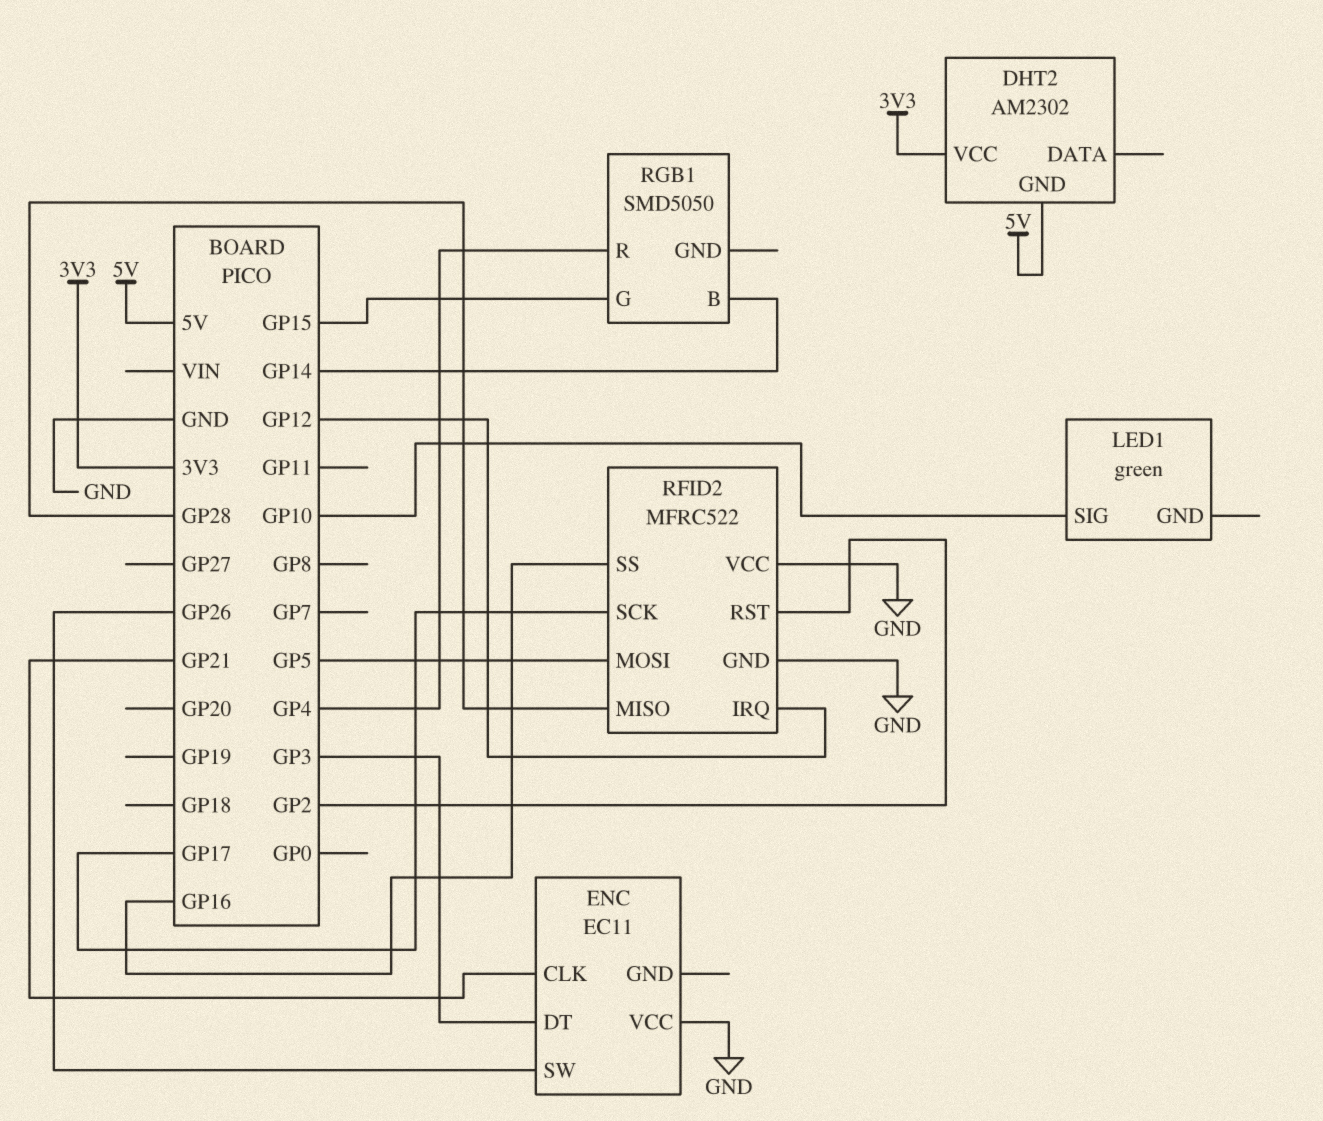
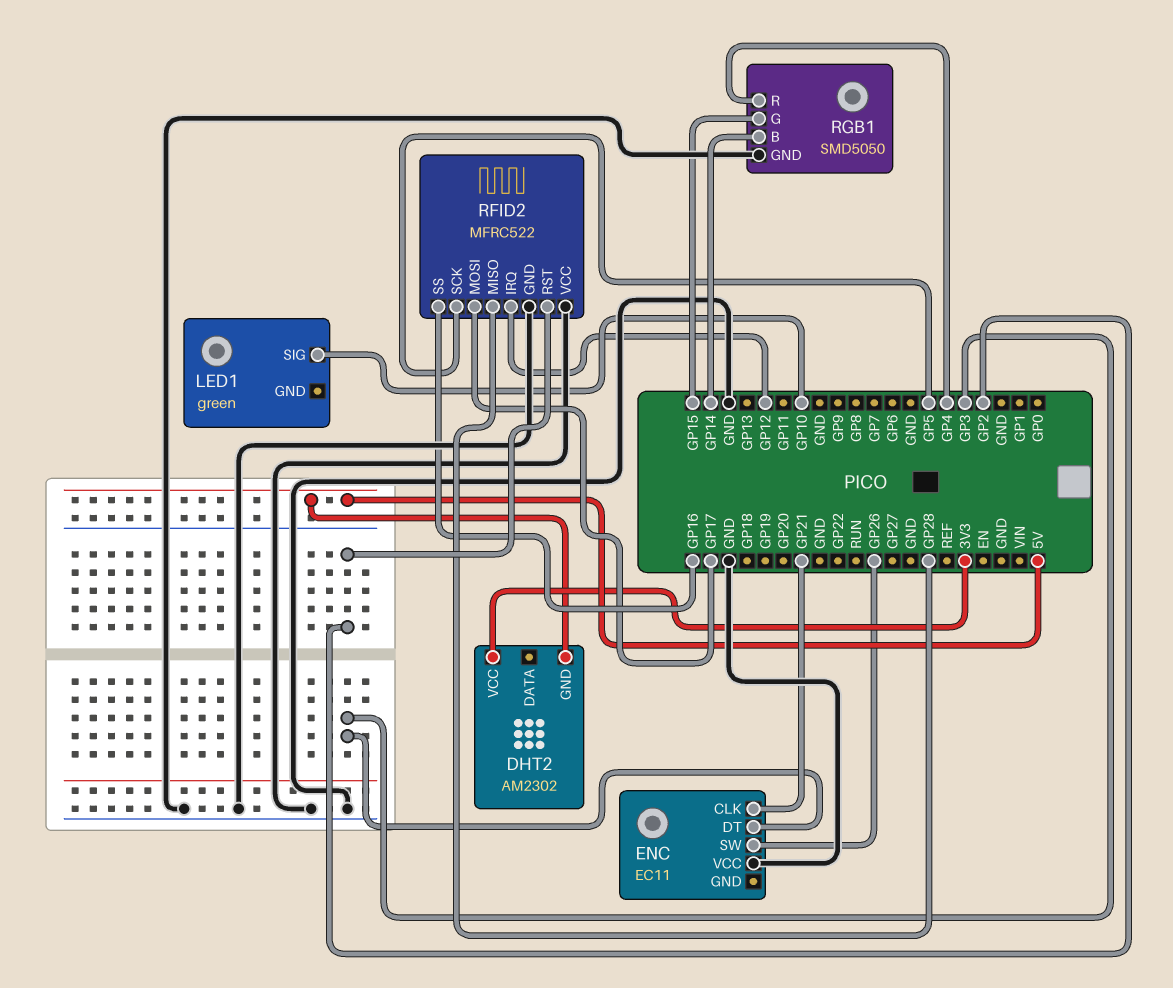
RFID2 pin MOSI: GP5 -> GP17
RFID2 pin SCK: GP17 -> GP5
RGB1 pin GND: none -> GND

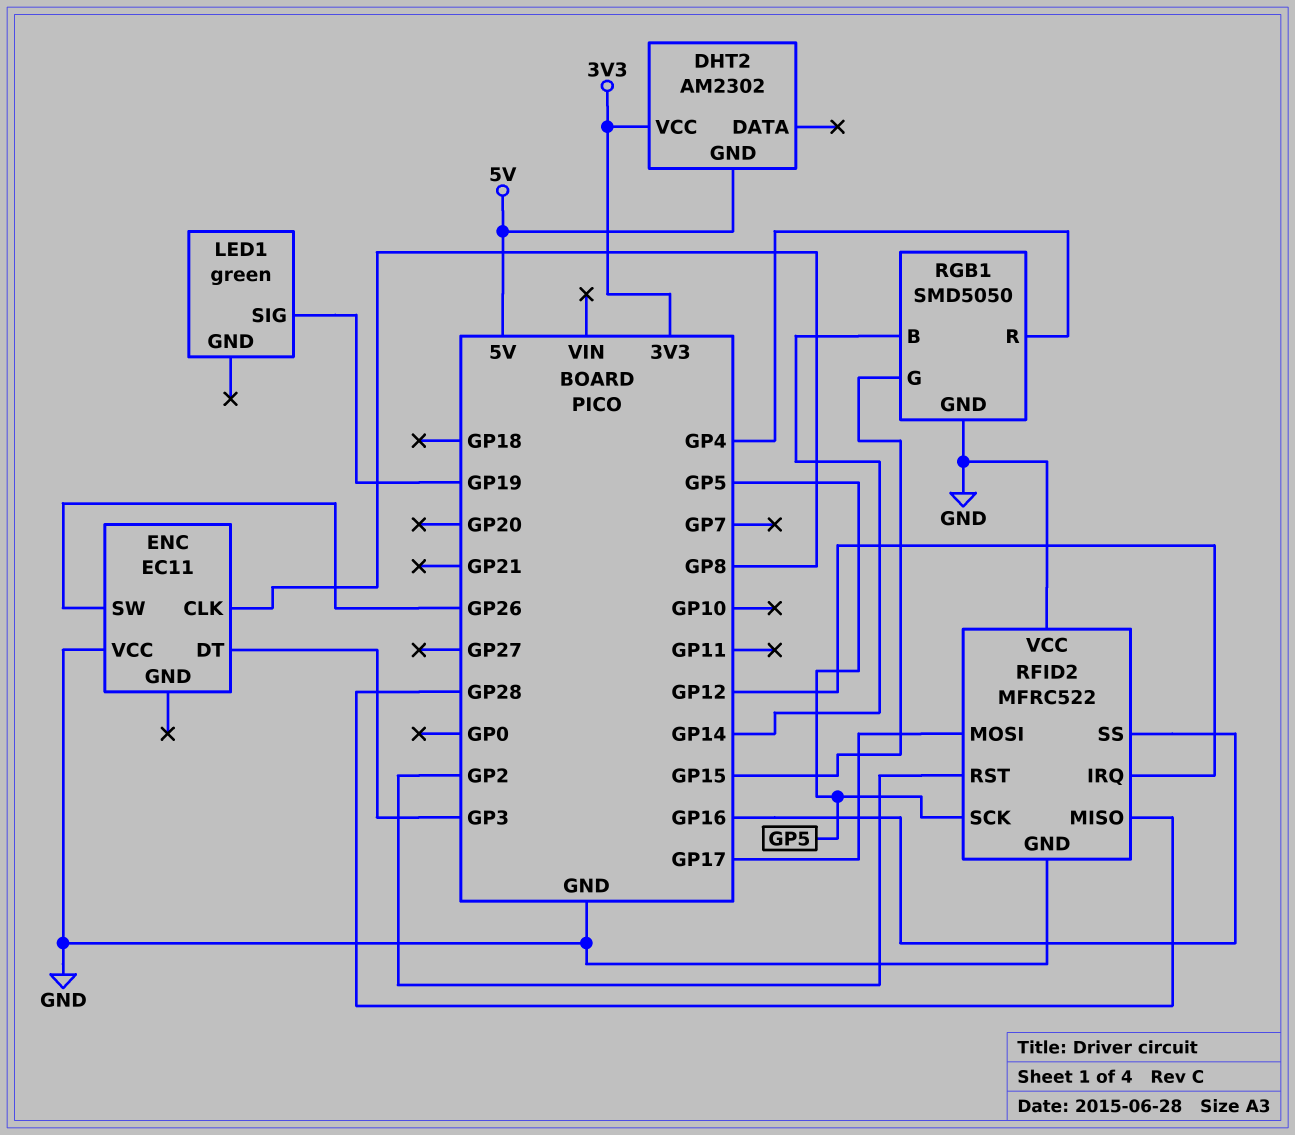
ENC pin CLK: GP21 -> GP8
LED1 pin SIG: GP10 -> GP19

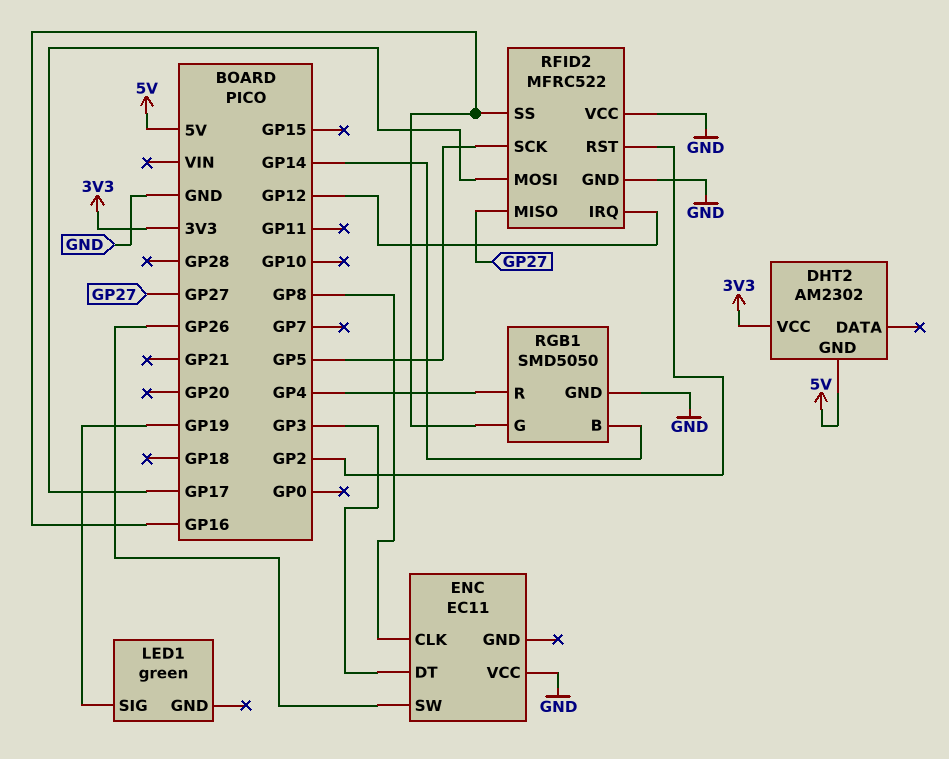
RFID2 pin MISO: GP28 -> GP27
RGB1 pin G: GP15 -> GP16

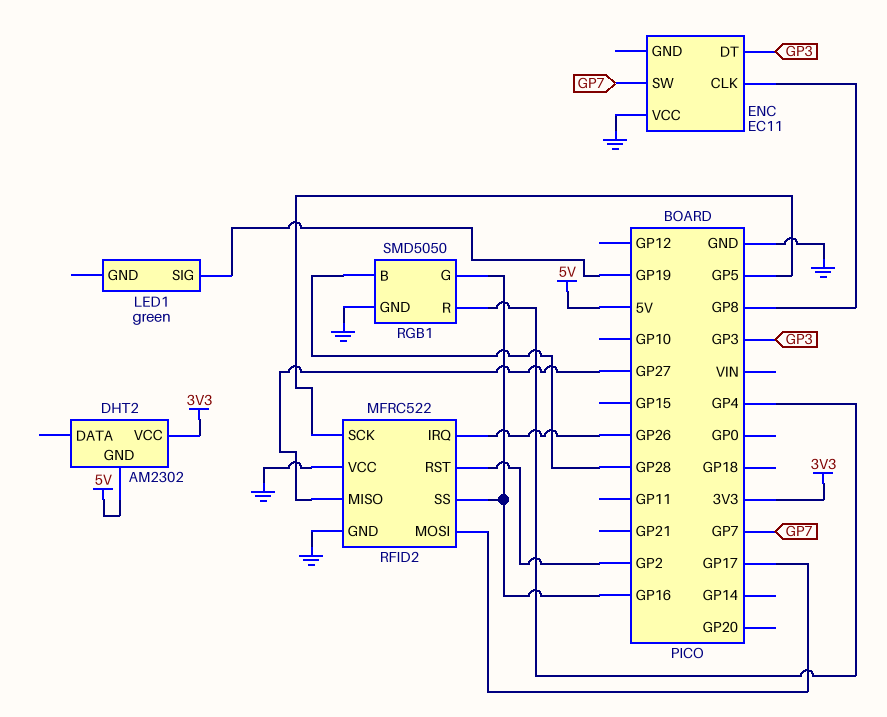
ENC pin SW: GP26 -> GP7
RFID2 pin IRQ: GP12 -> GP26
RGB1 pin B: GP14 -> GP28

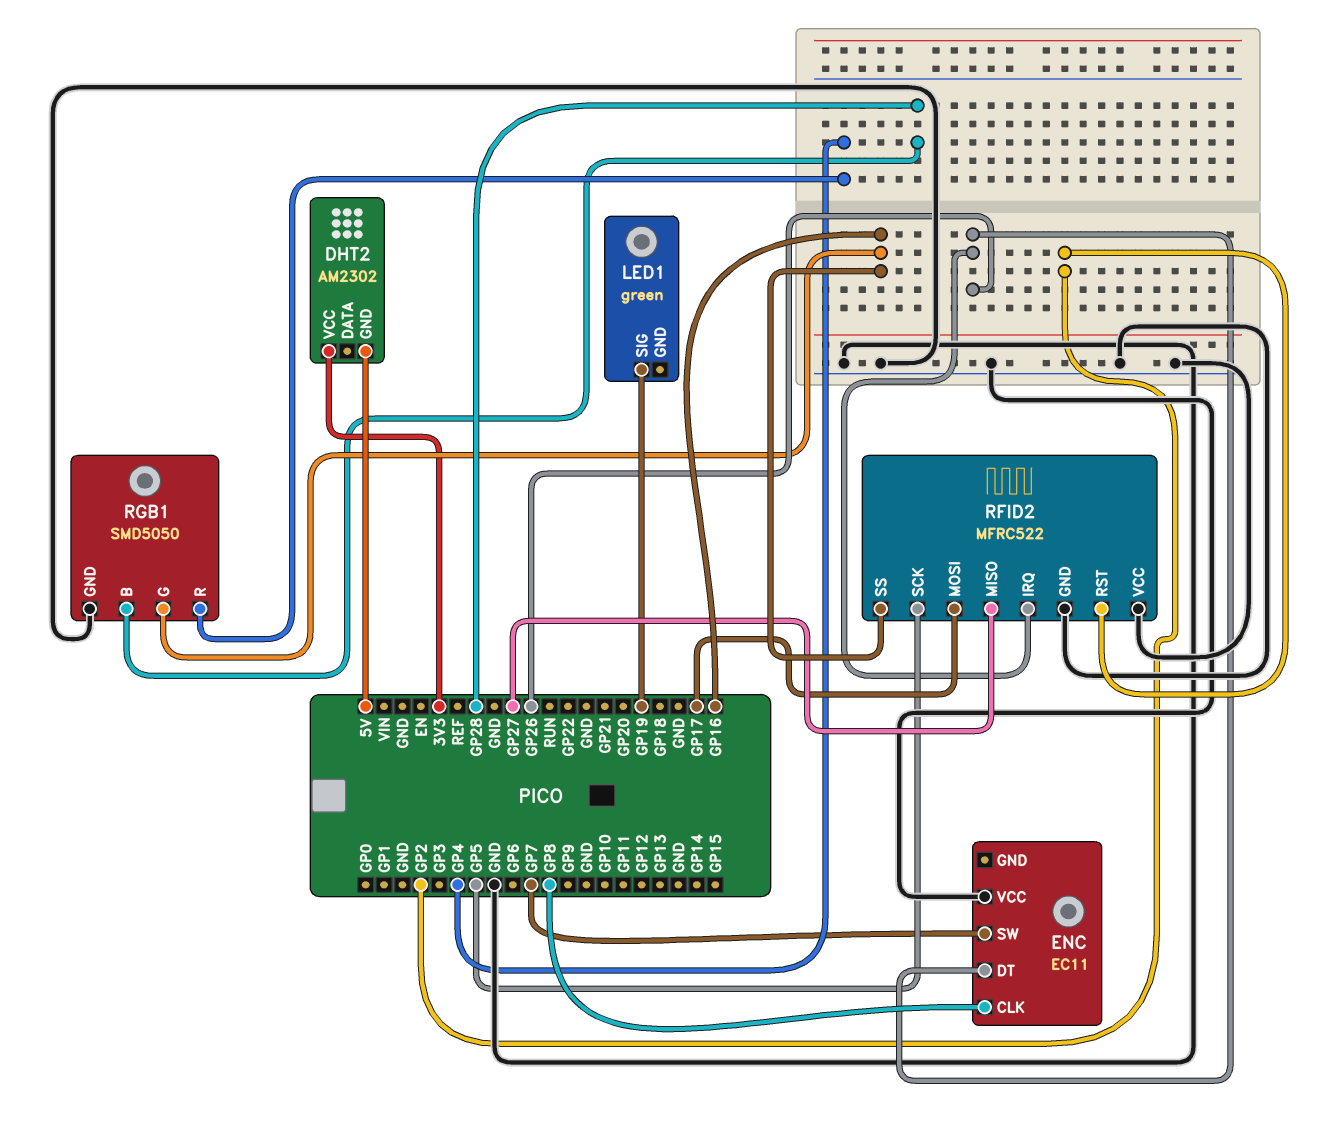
ENC pin DT: GP3 -> GP26

